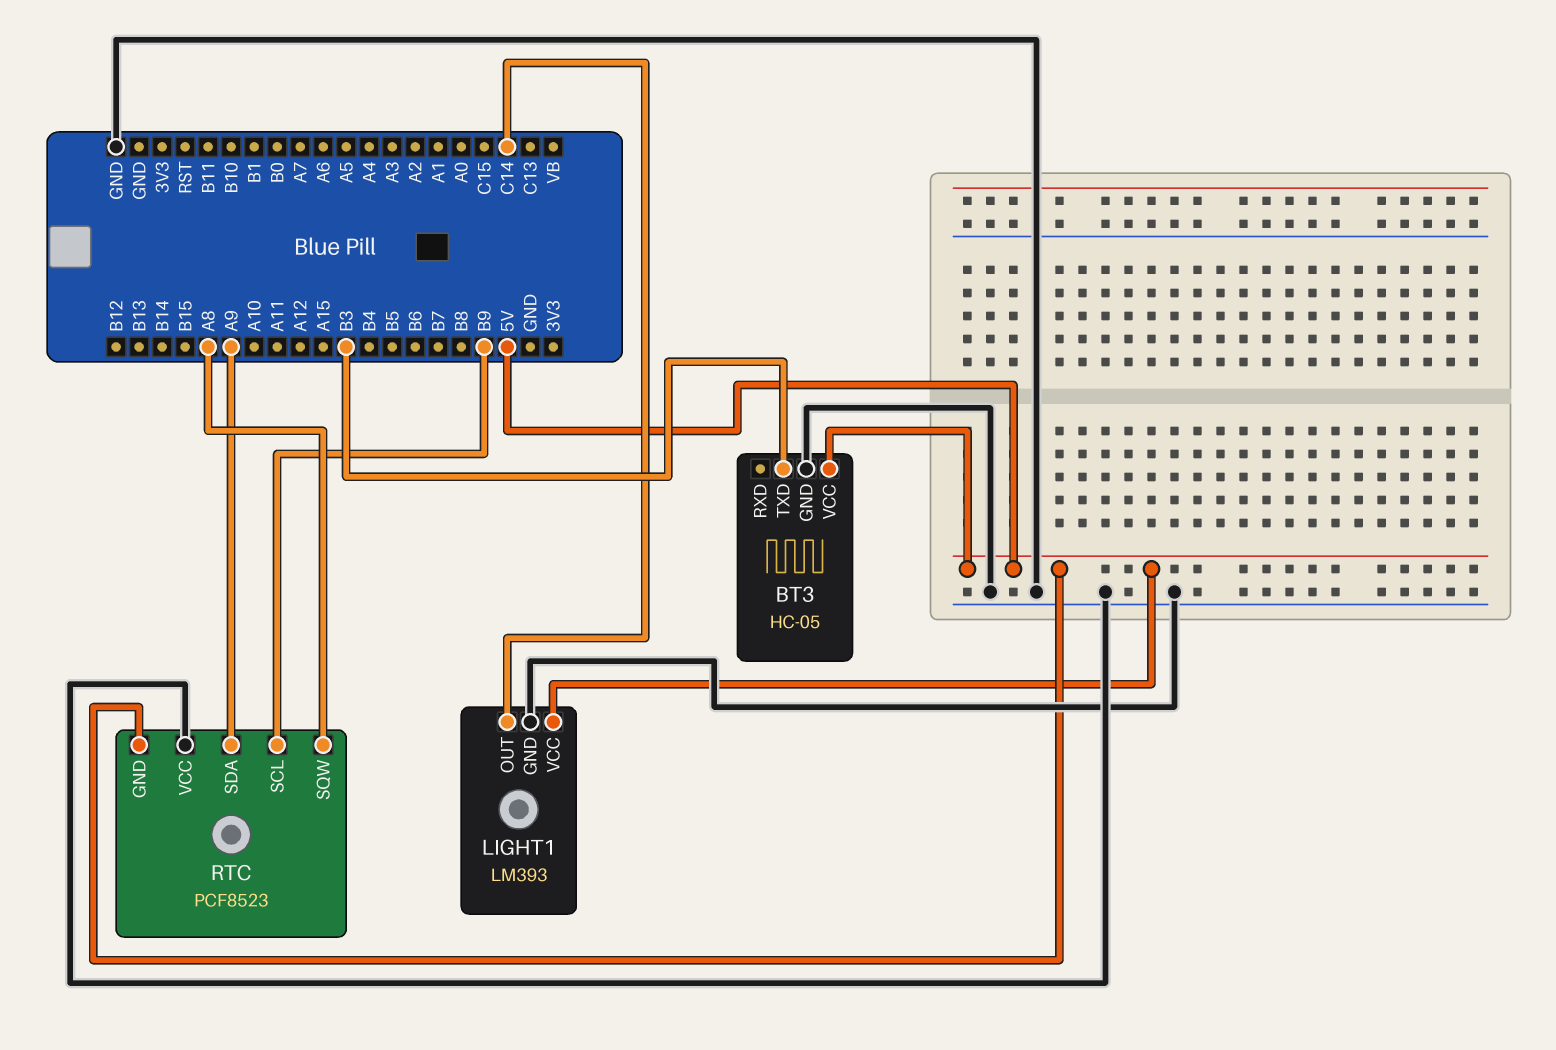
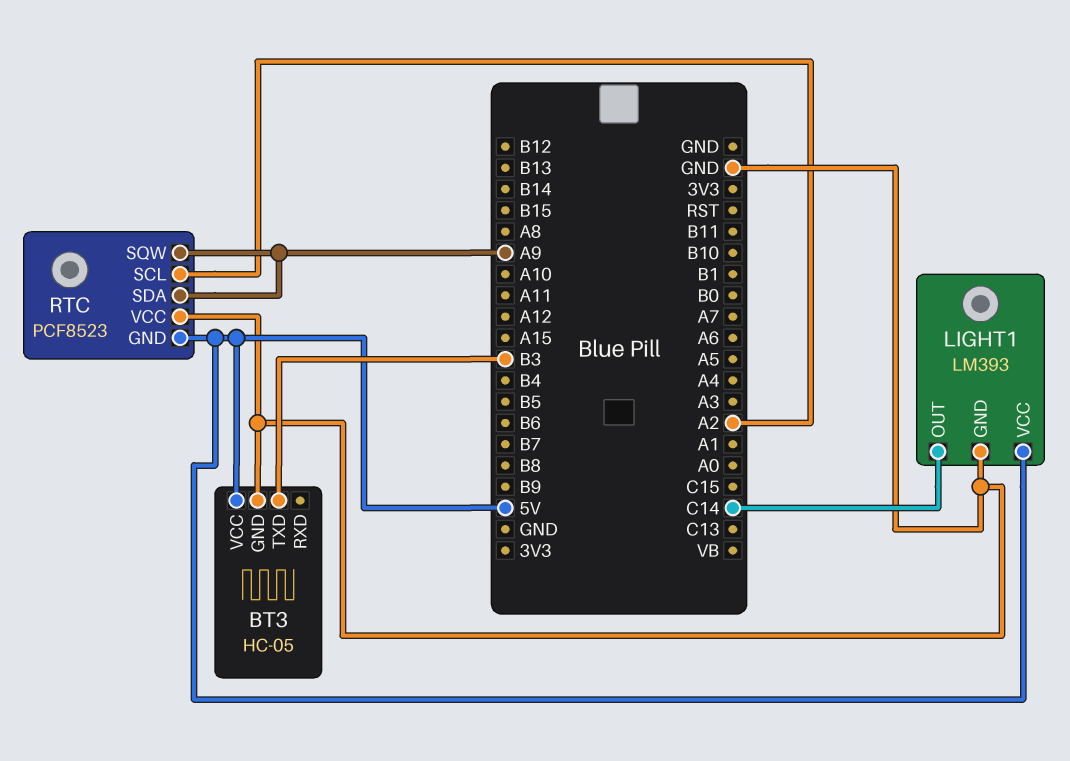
RTC pin SCL: B9 -> A2
RTC pin SQW: A8 -> A9

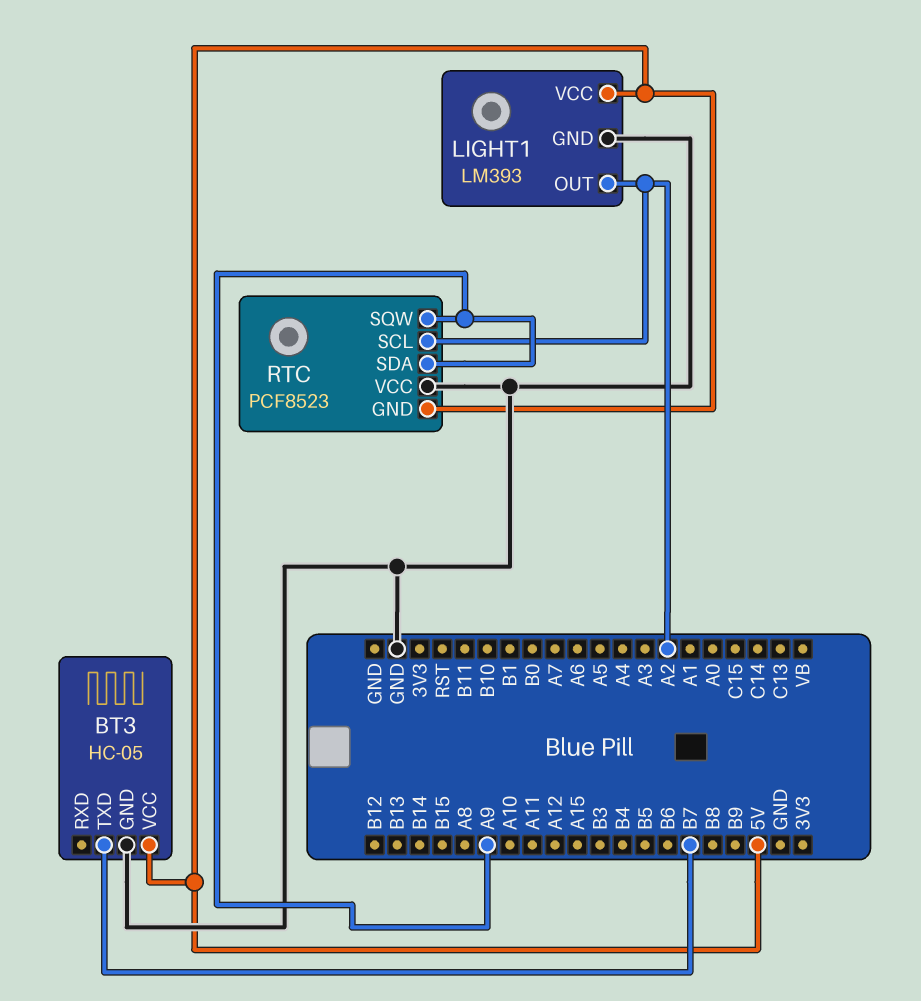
BT3 pin TXD: B3 -> B7
LIGHT1 pin OUT: C14 -> A2

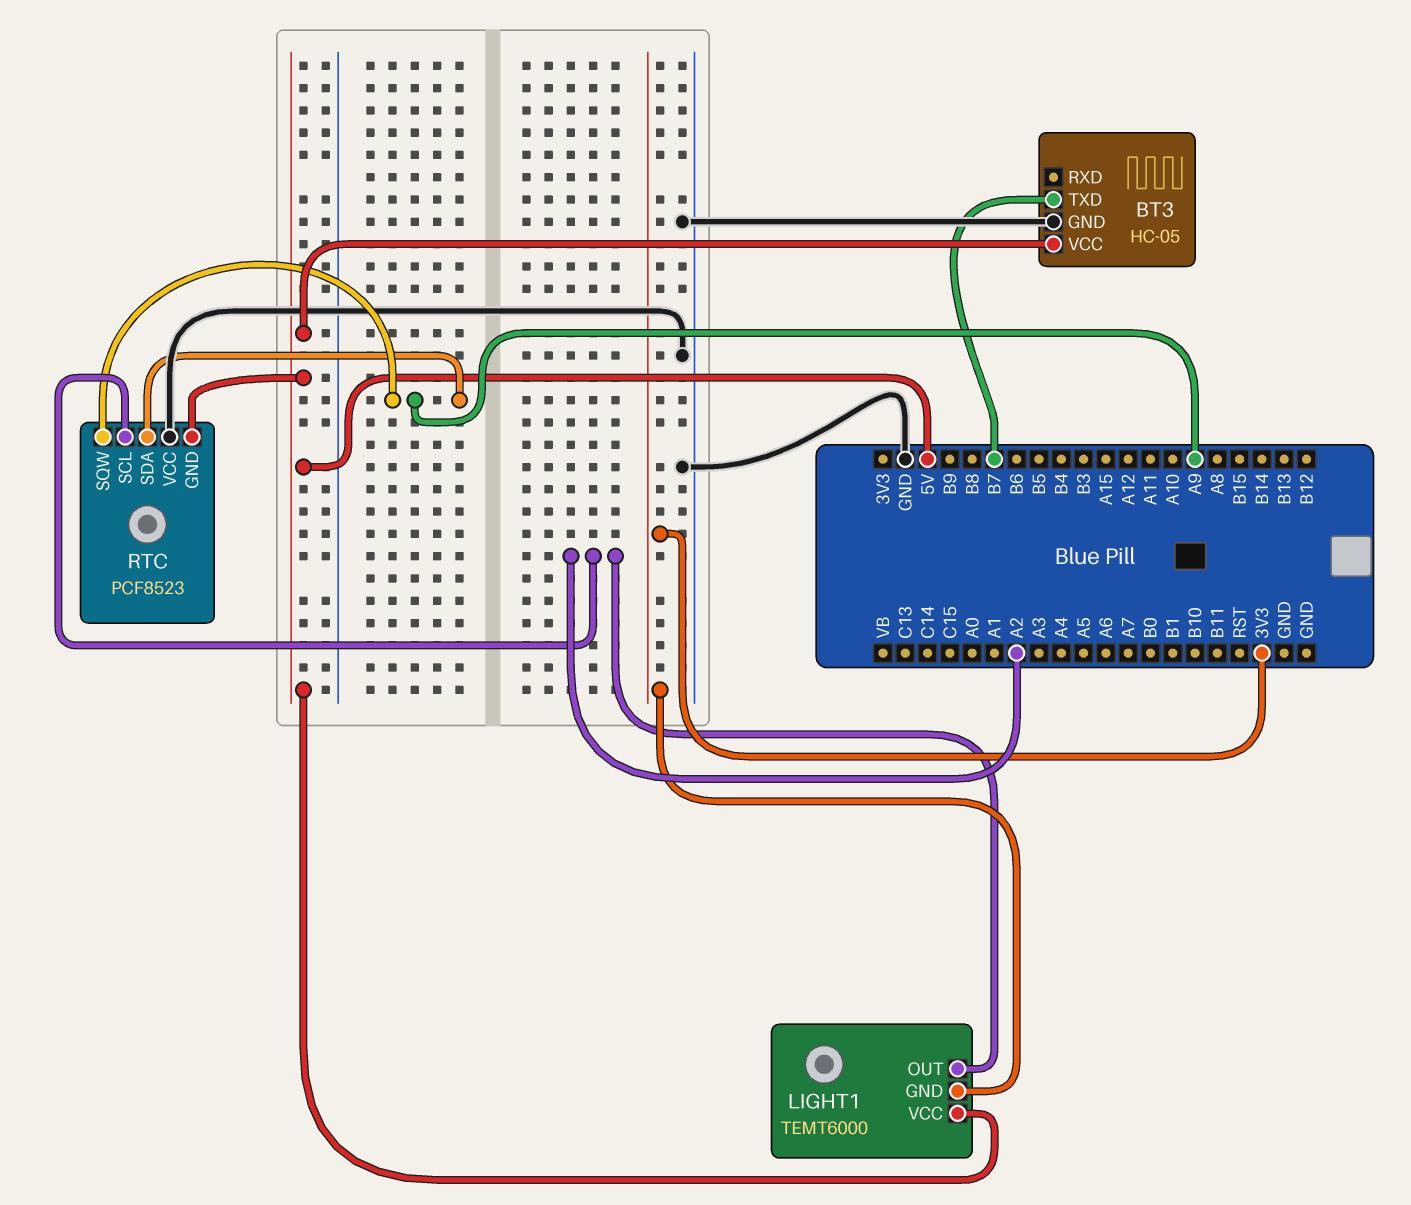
LIGHT1: LM393 -> TEMT6000
LIGHT1 pin GND: GND -> 3V3

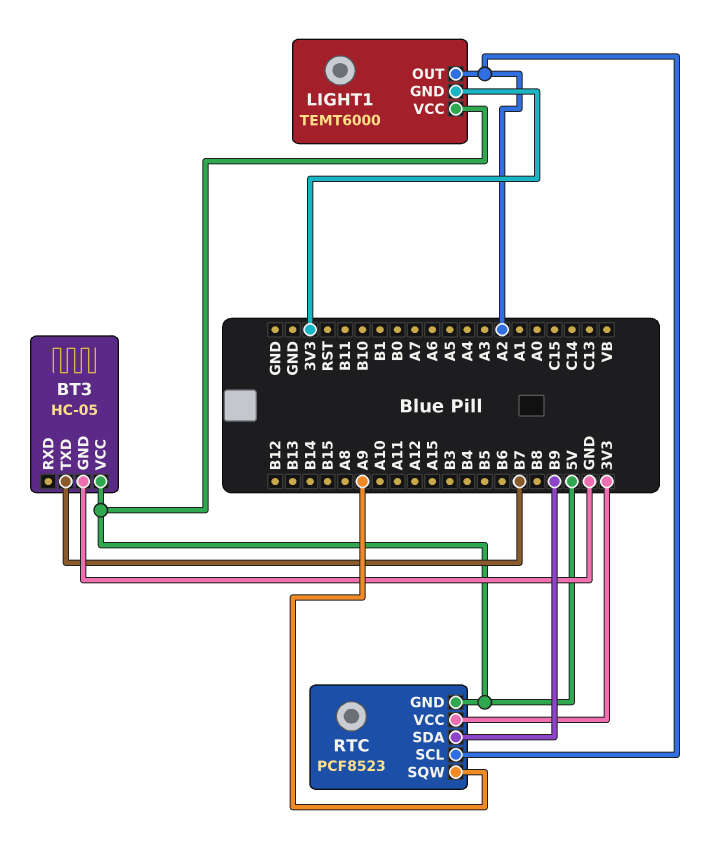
RTC pin SDA: A9 -> B9
RTC pin VCC: GND -> 3V3

